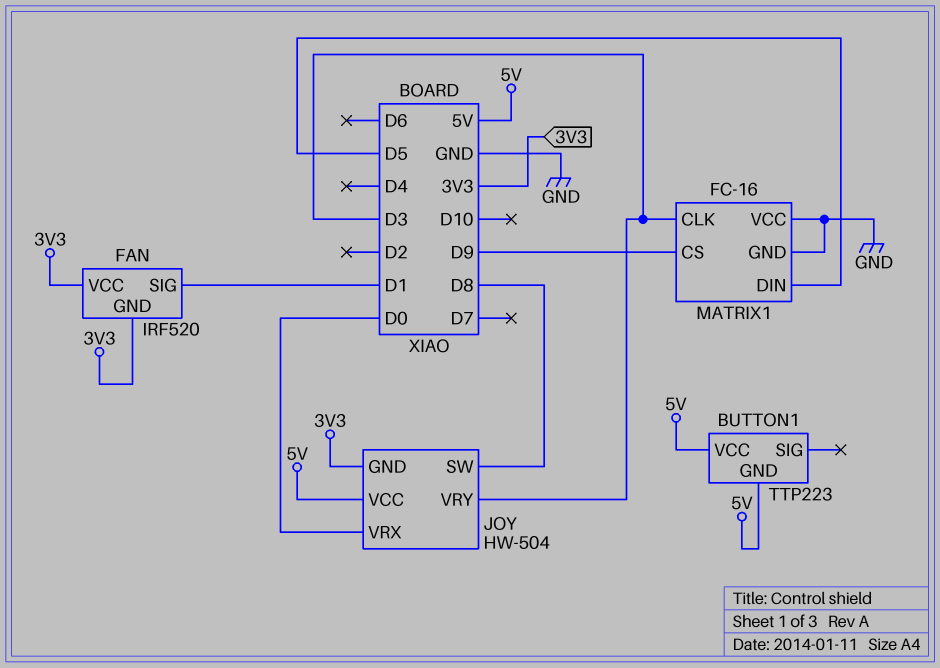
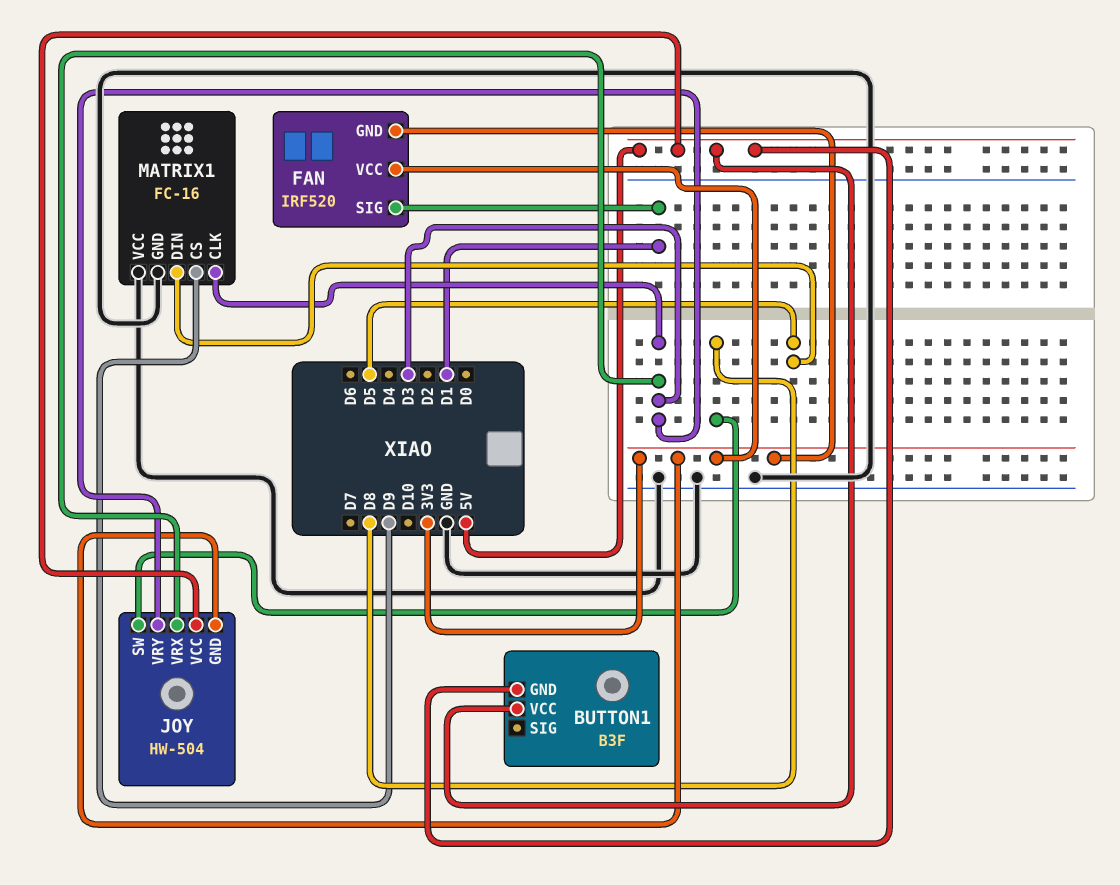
BUTTON1: TTP223 -> B3F
JOY pin VRX: D0 -> D3

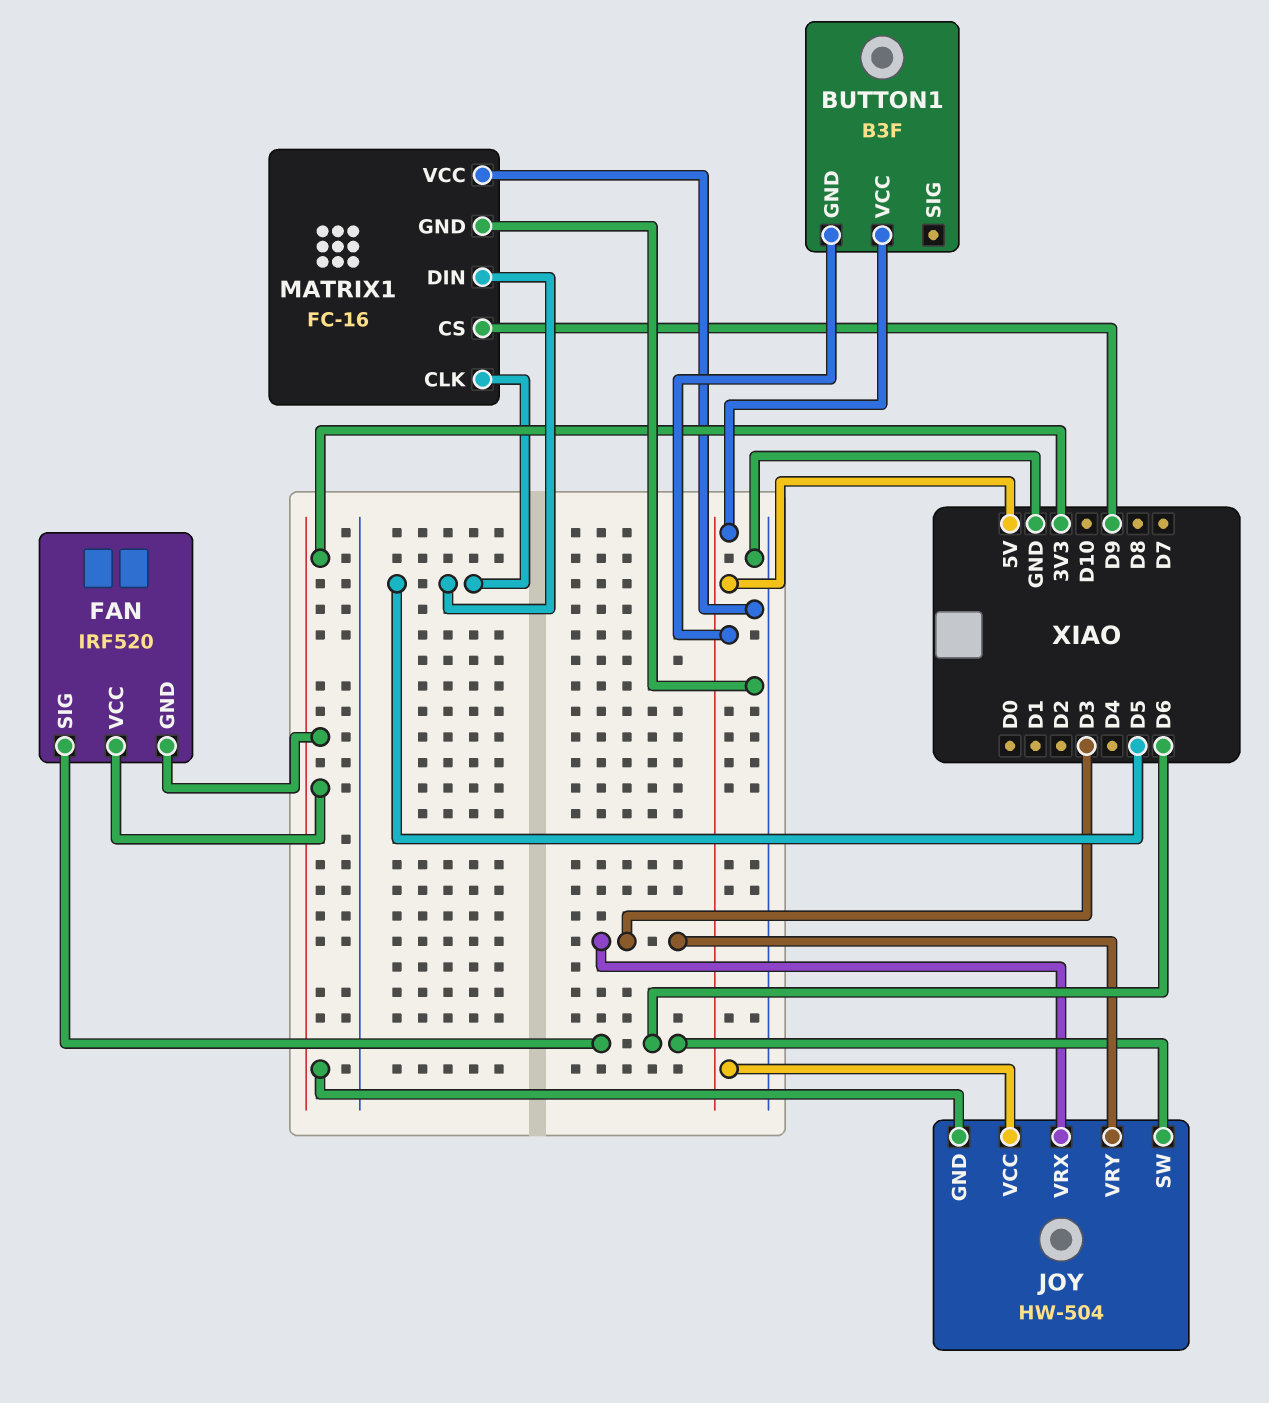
FAN pin SIG: D1 -> D6
JOY pin SW: D8 -> D6
MATRIX1 pin CLK: D3 -> D5

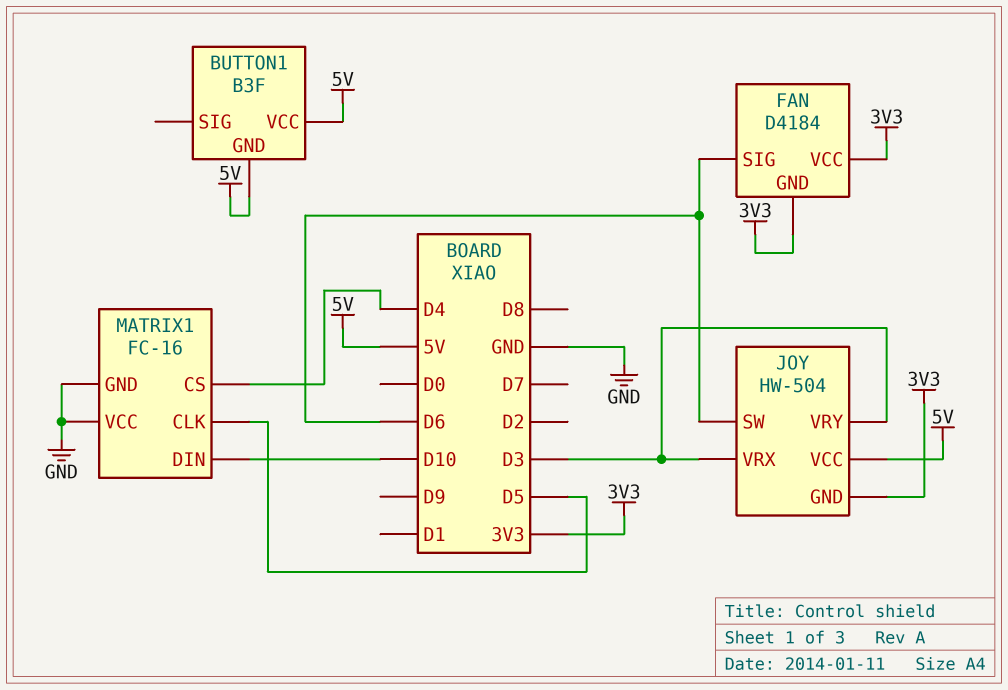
FAN: IRF520 -> D4184
MATRIX1 pin CS: D9 -> D4
MATRIX1 pin DIN: D5 -> D10

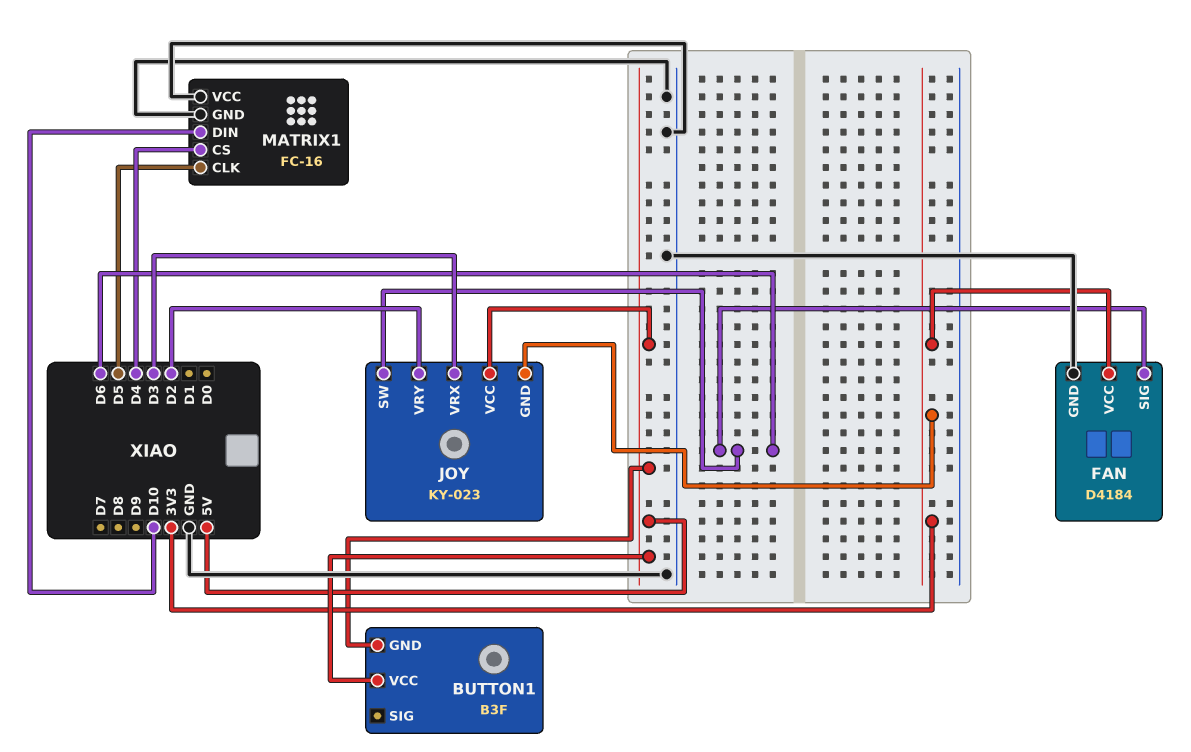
FAN pin GND: 3V3 -> GND
JOY: HW-504 -> KY-023
JOY pin VRY: D3 -> D2

